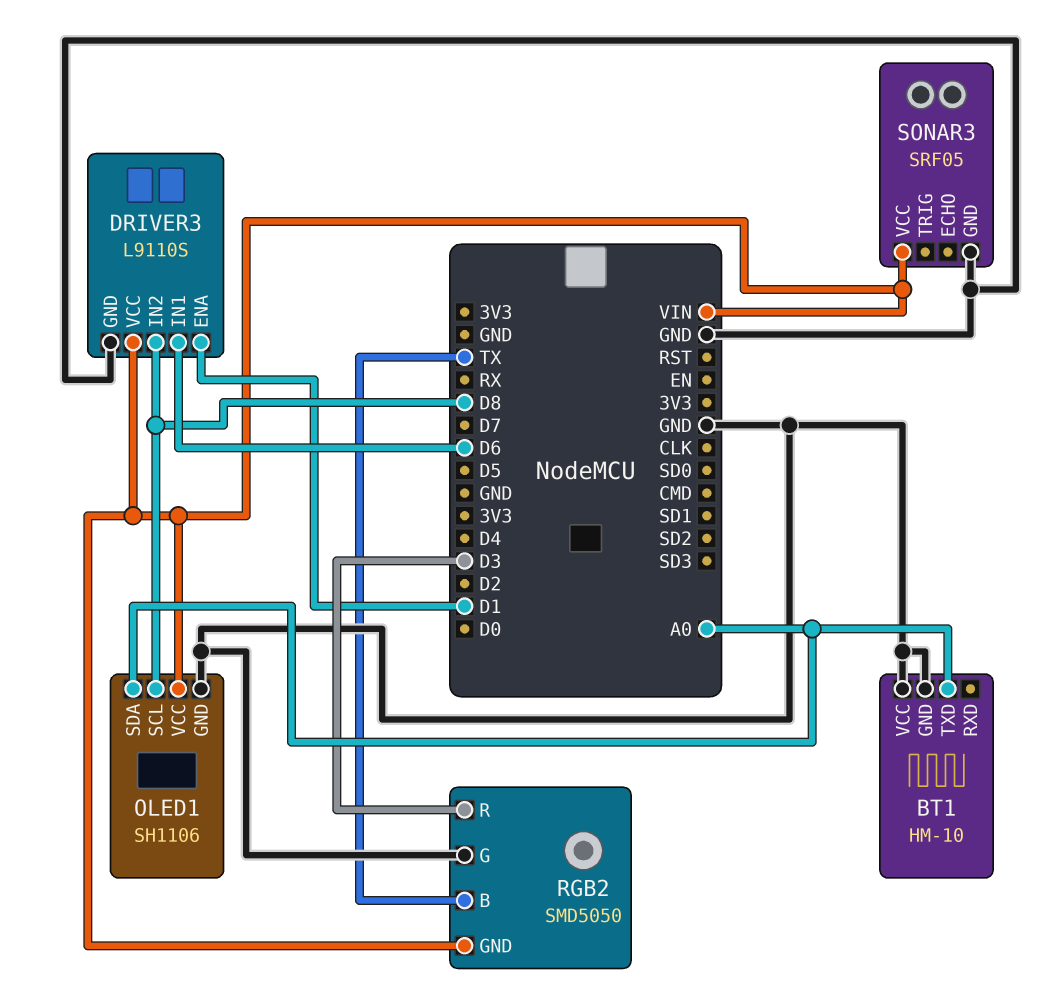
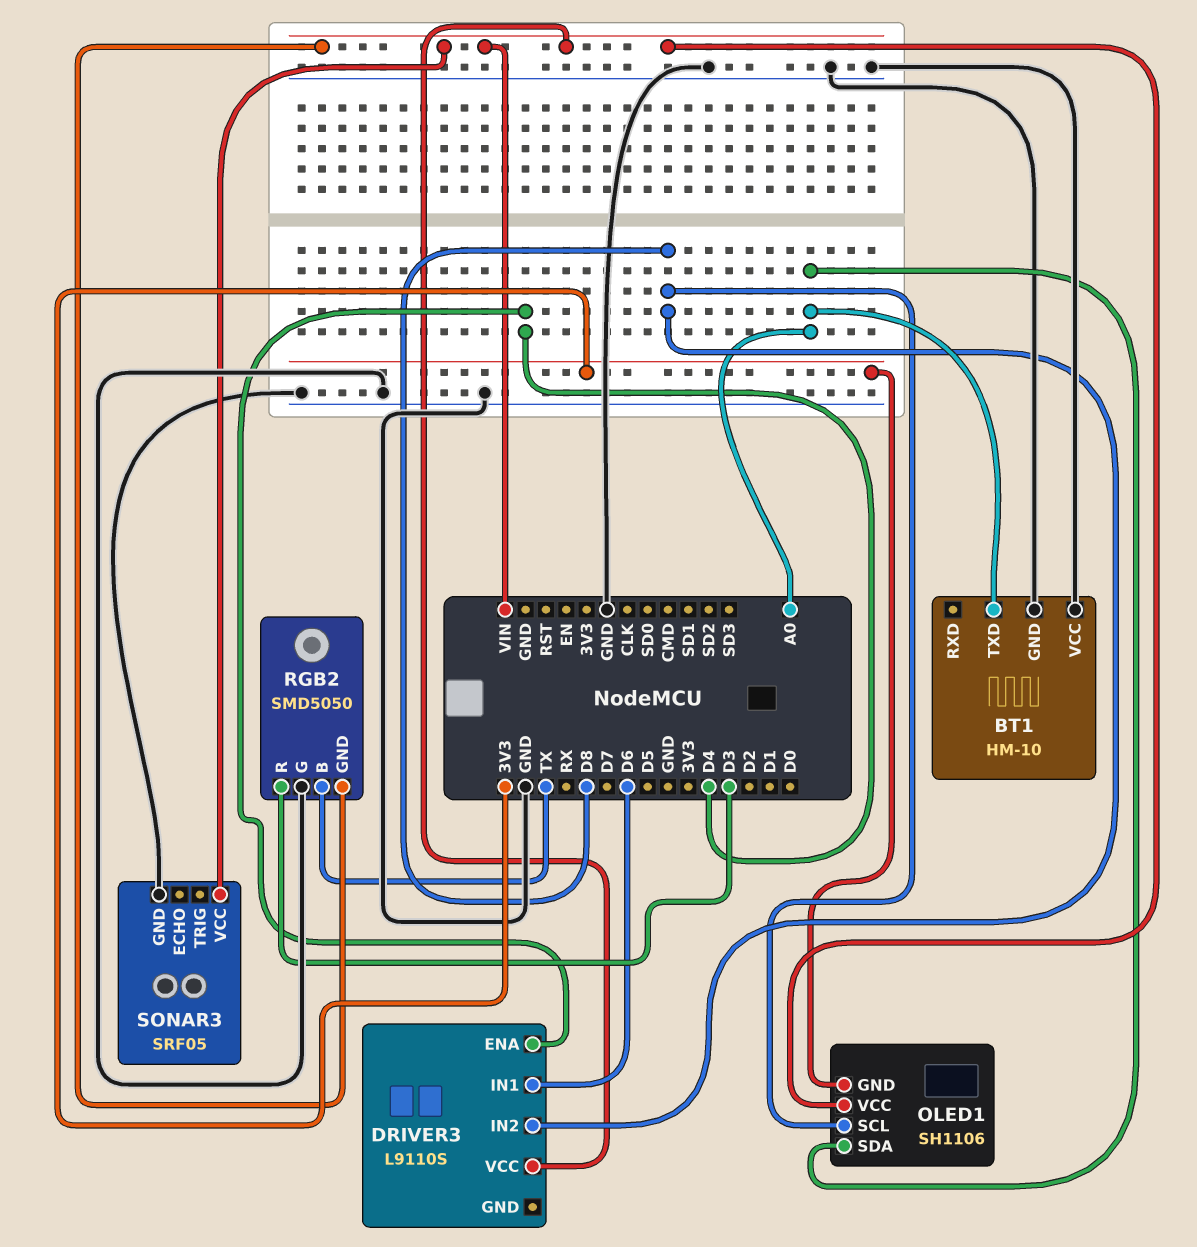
DRIVER3 pin ENA: D1 -> D4
DRIVER3 pin GND: GND -> none
OLED1 pin GND: GND -> 3V3

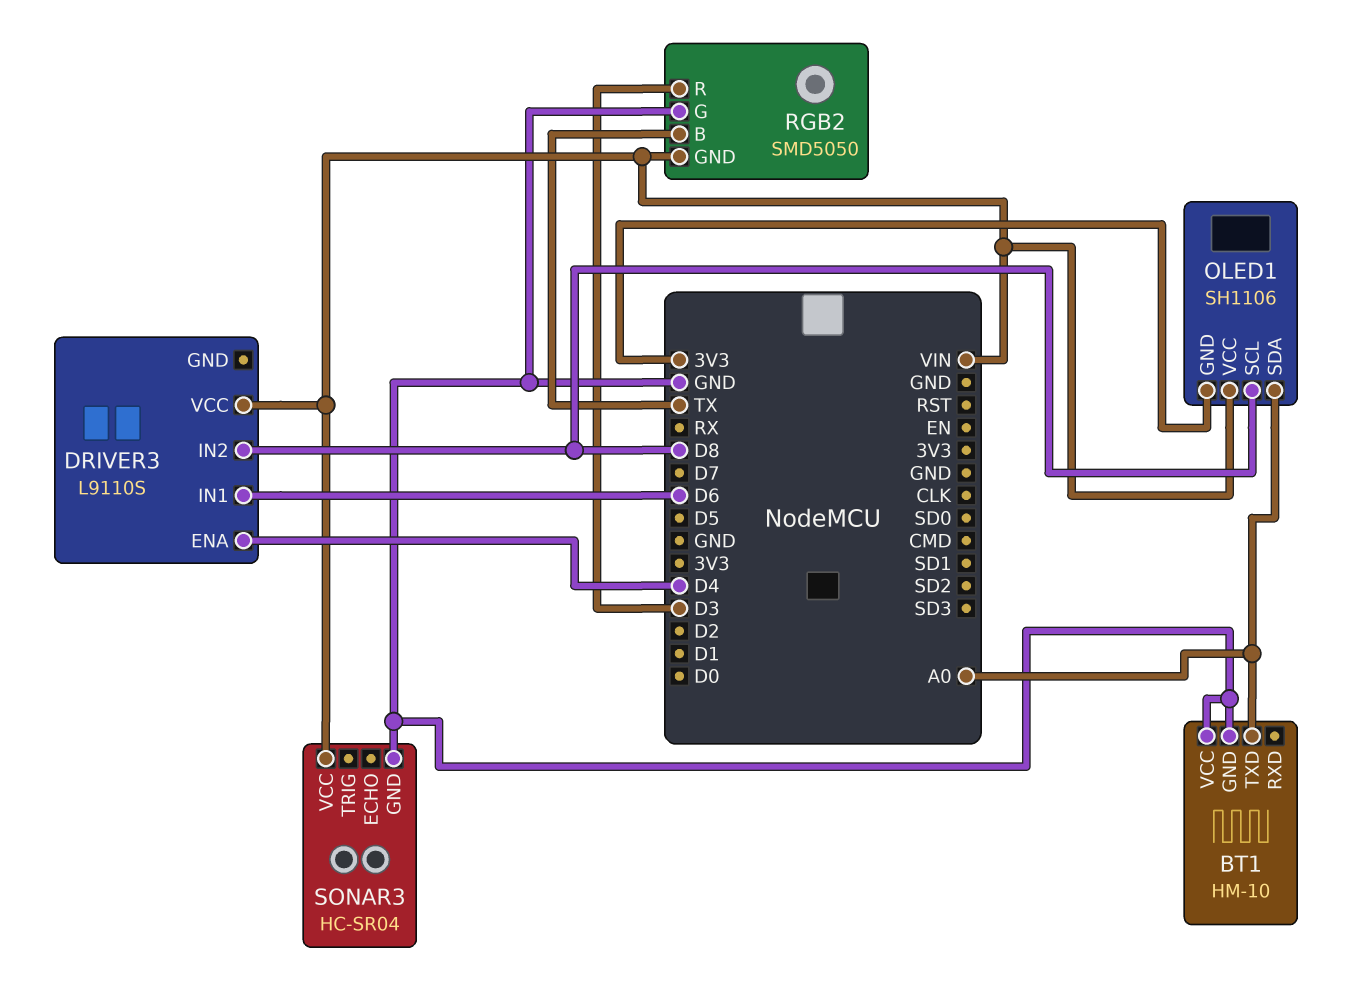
SONAR3: SRF05 -> HC-SR04

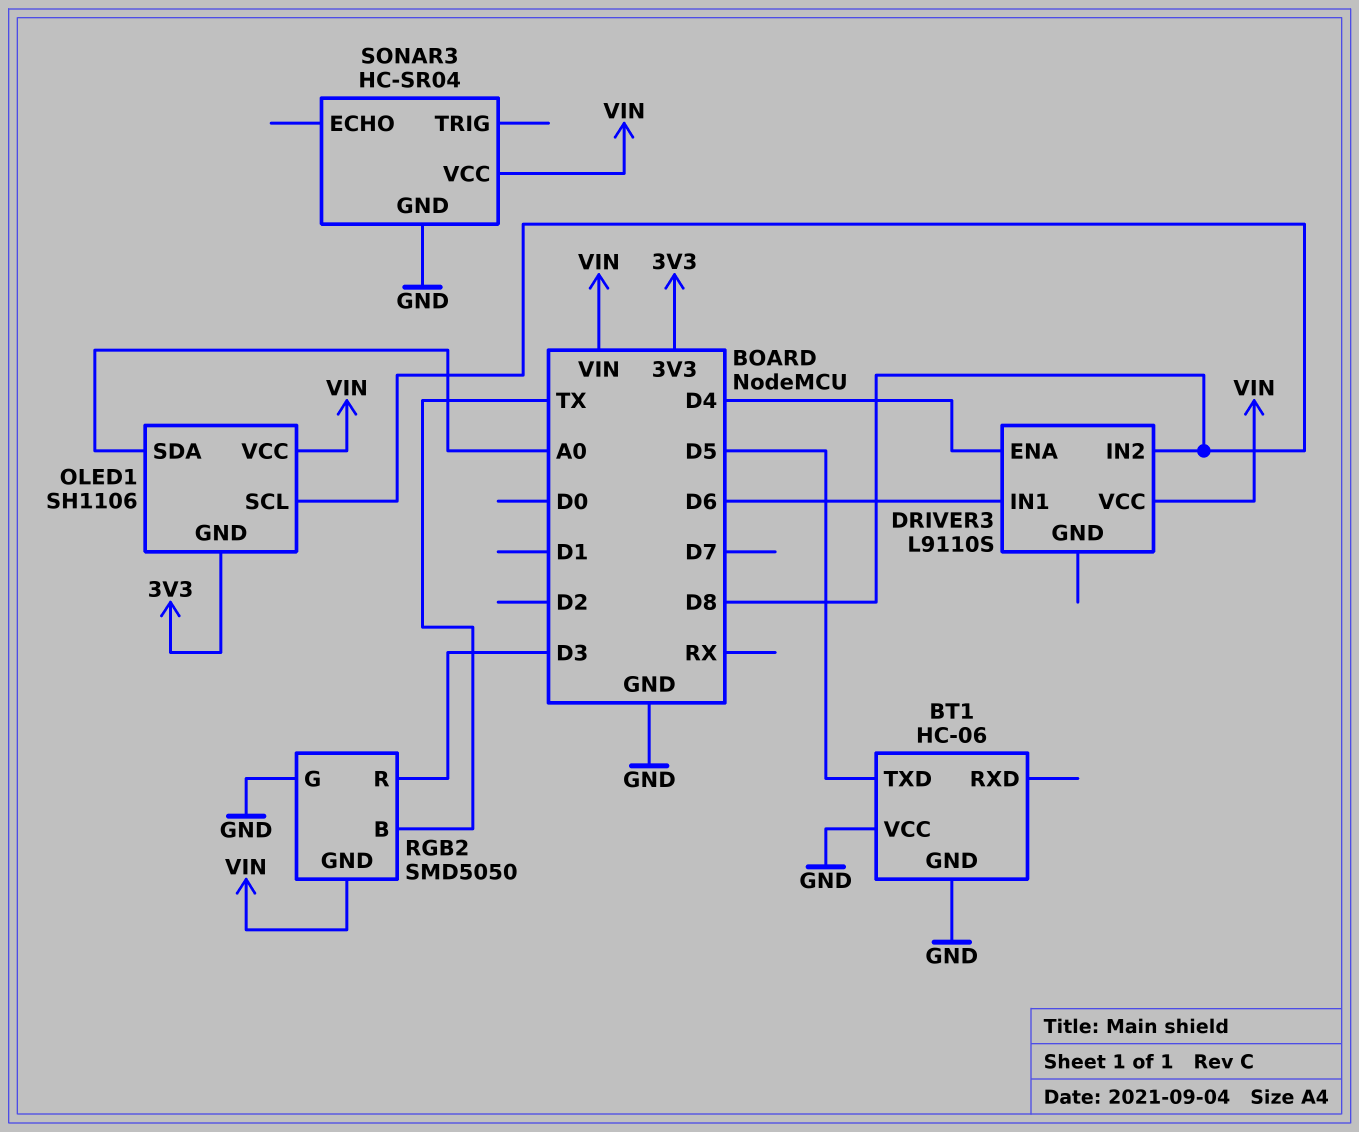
BT1: HM-10 -> HC-06
BT1 pin TXD: A0 -> D5

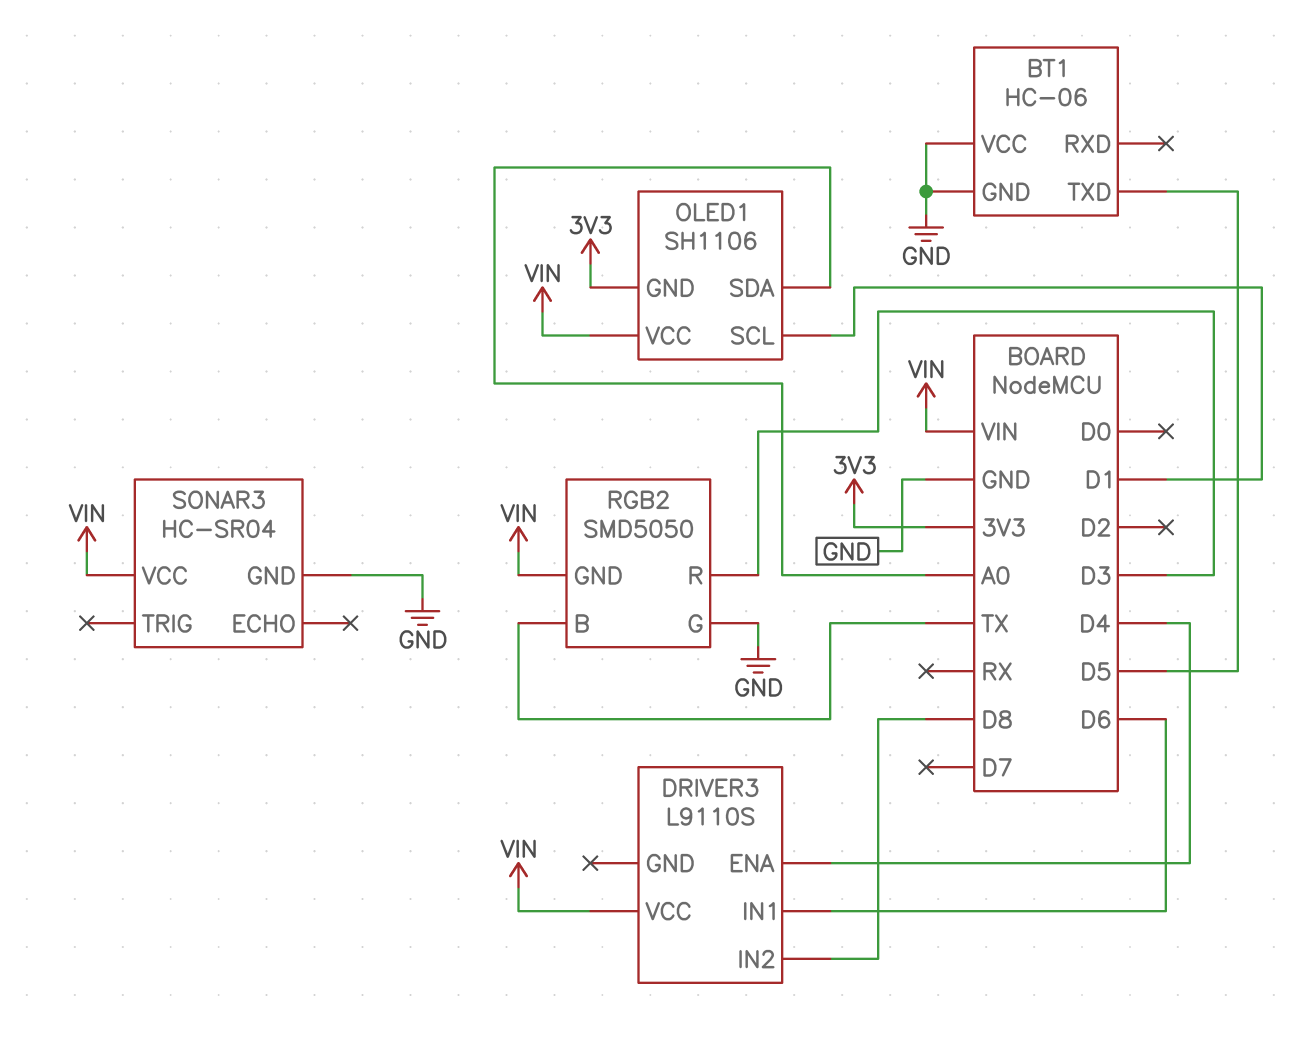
OLED1 pin SCL: D8 -> D1

